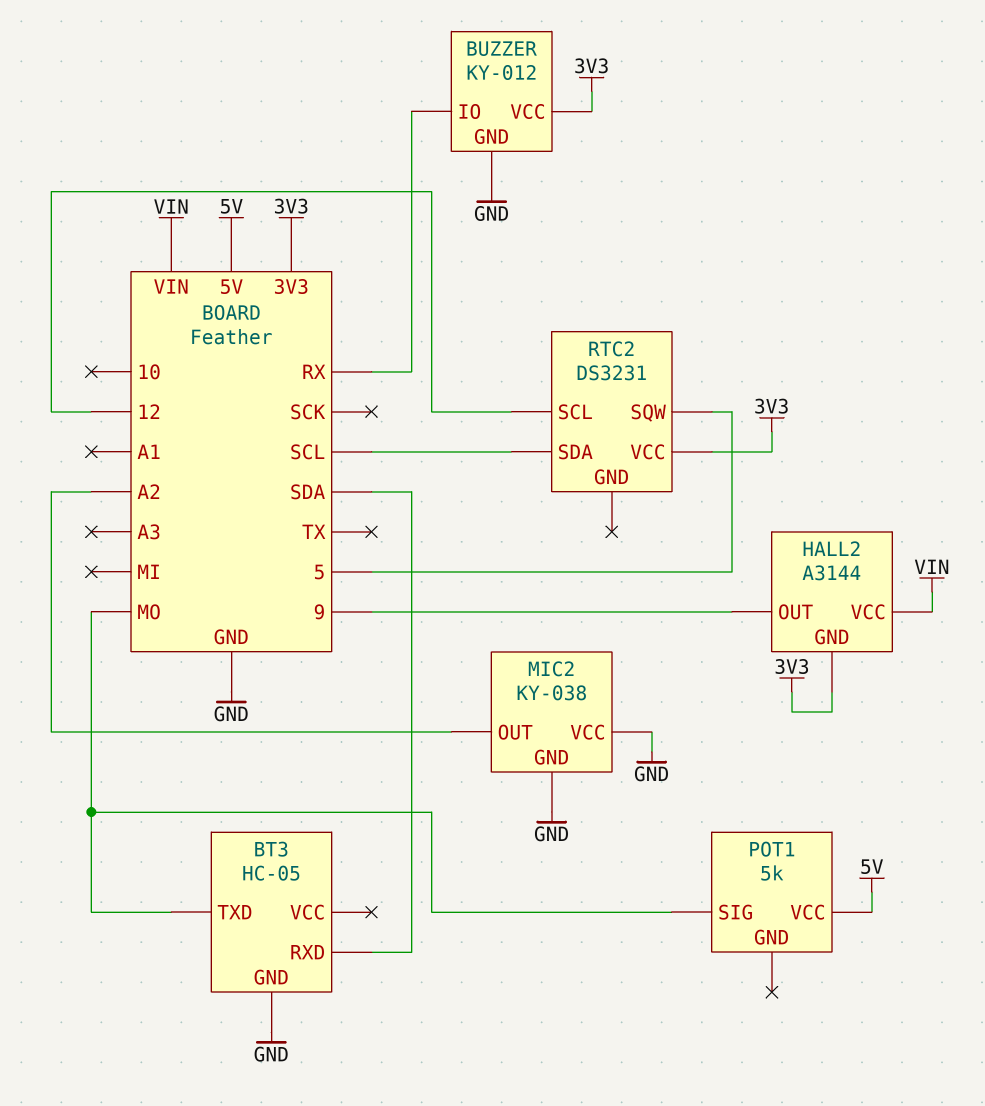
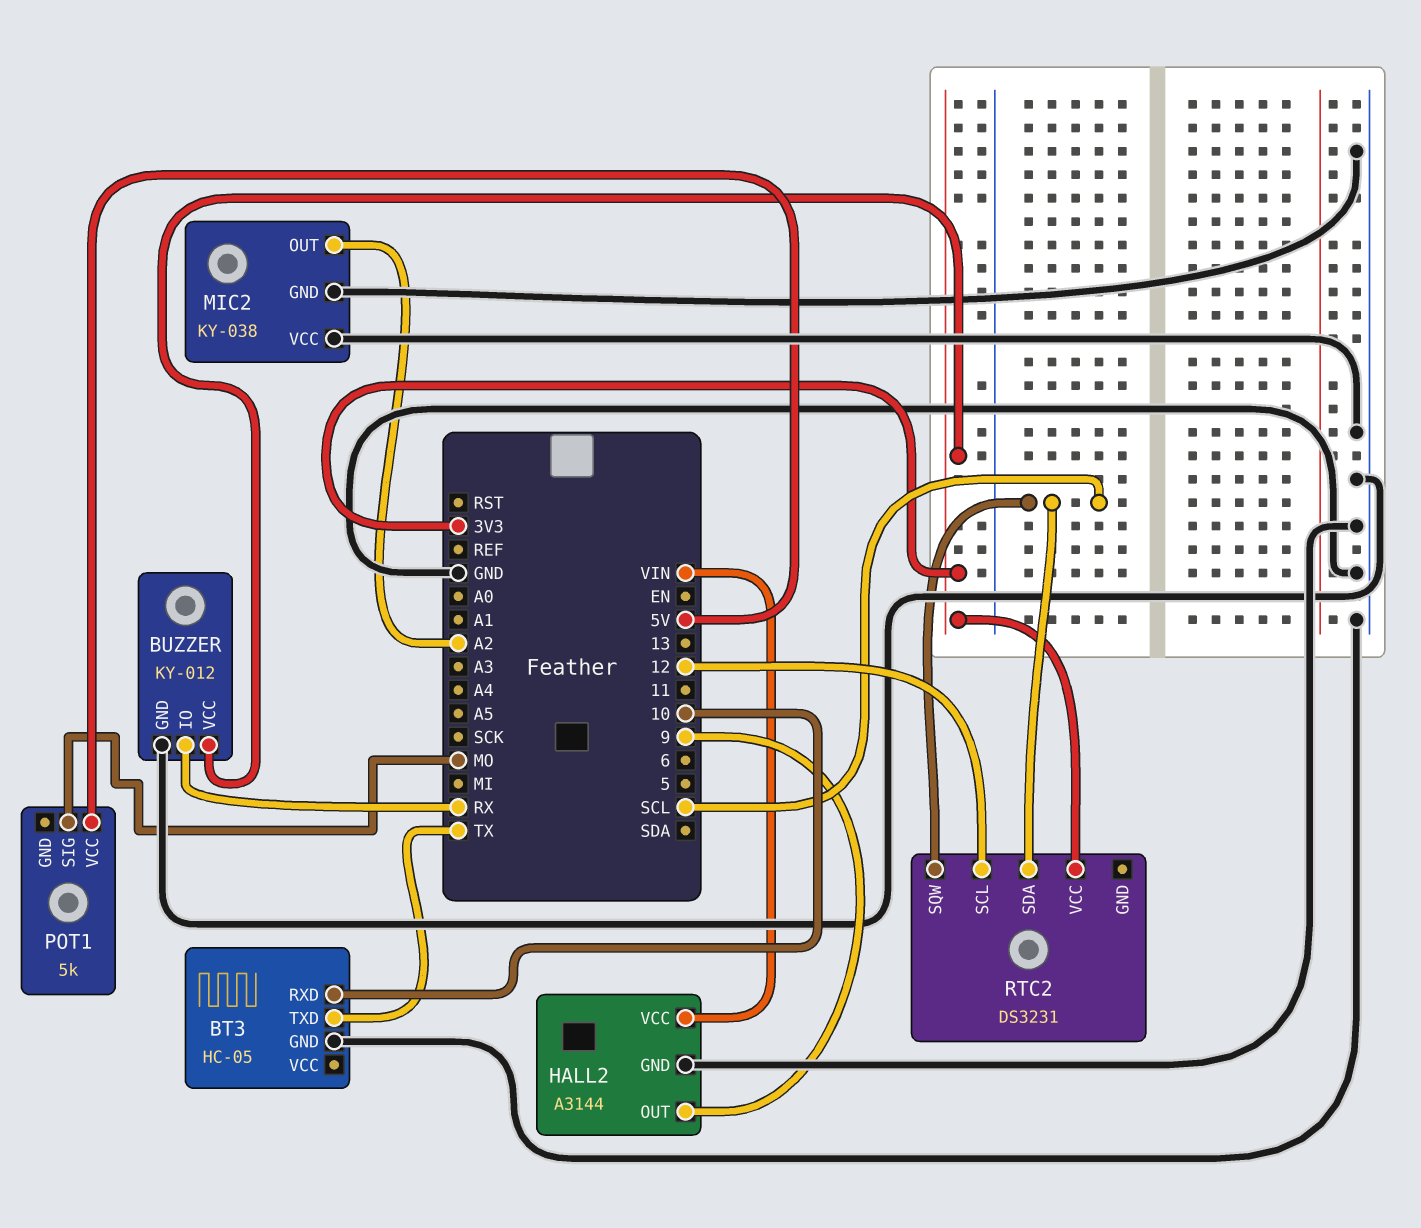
BT3 pin RXD: SDA -> 10
BT3 pin TXD: MO -> TX
HALL2 pin GND: 3V3 -> GND
RTC2 pin SQW: 5 -> SCL

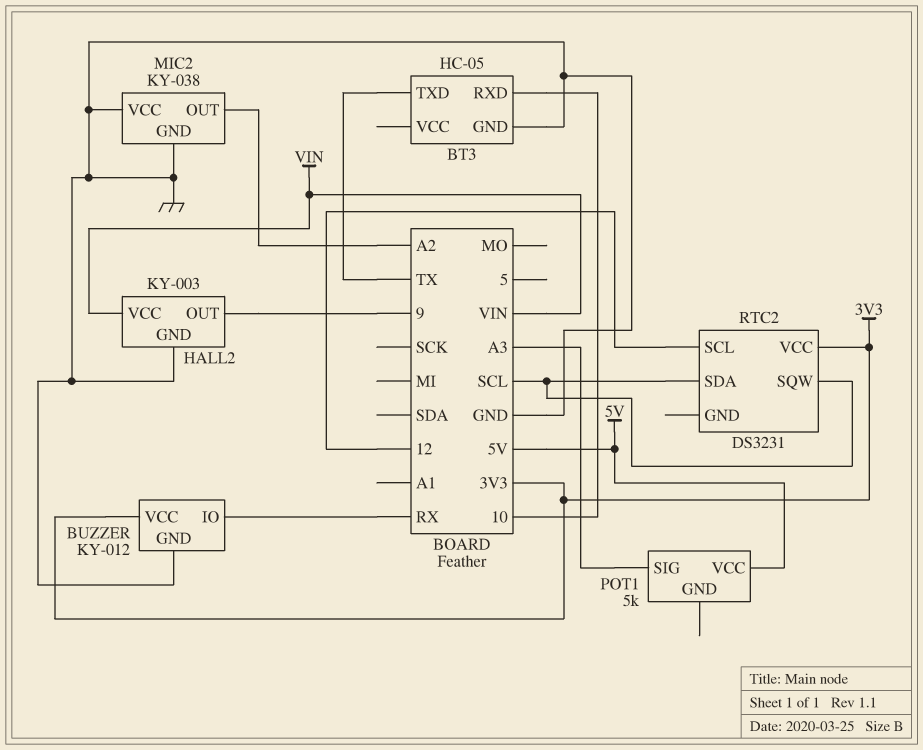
HALL2: A3144 -> KY-003
POT1 pin SIG: MO -> A3

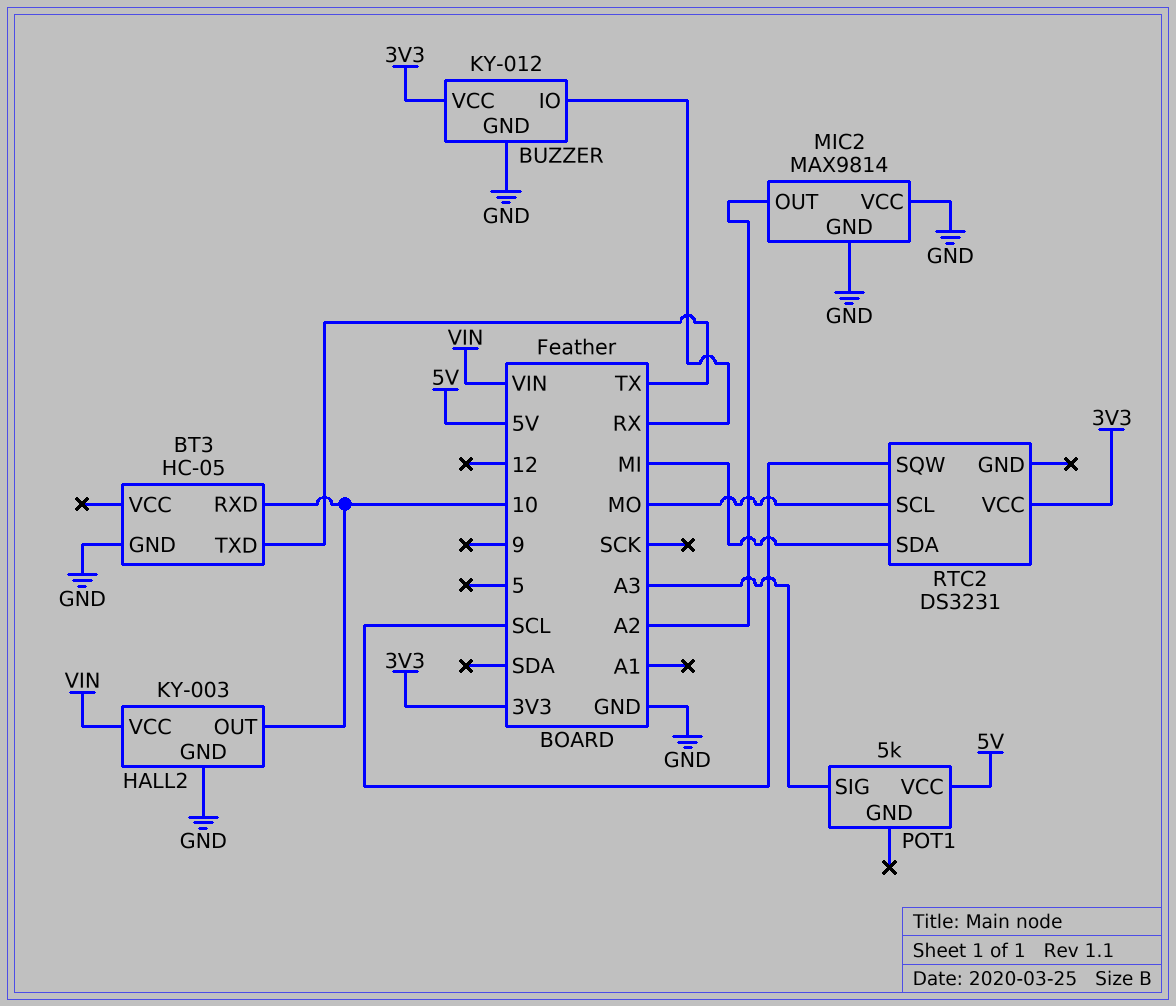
HALL2 pin OUT: 9 -> 10
MIC2: KY-038 -> MAX9814
RTC2 pin SCL: 12 -> MO
RTC2 pin SDA: SCL -> MI

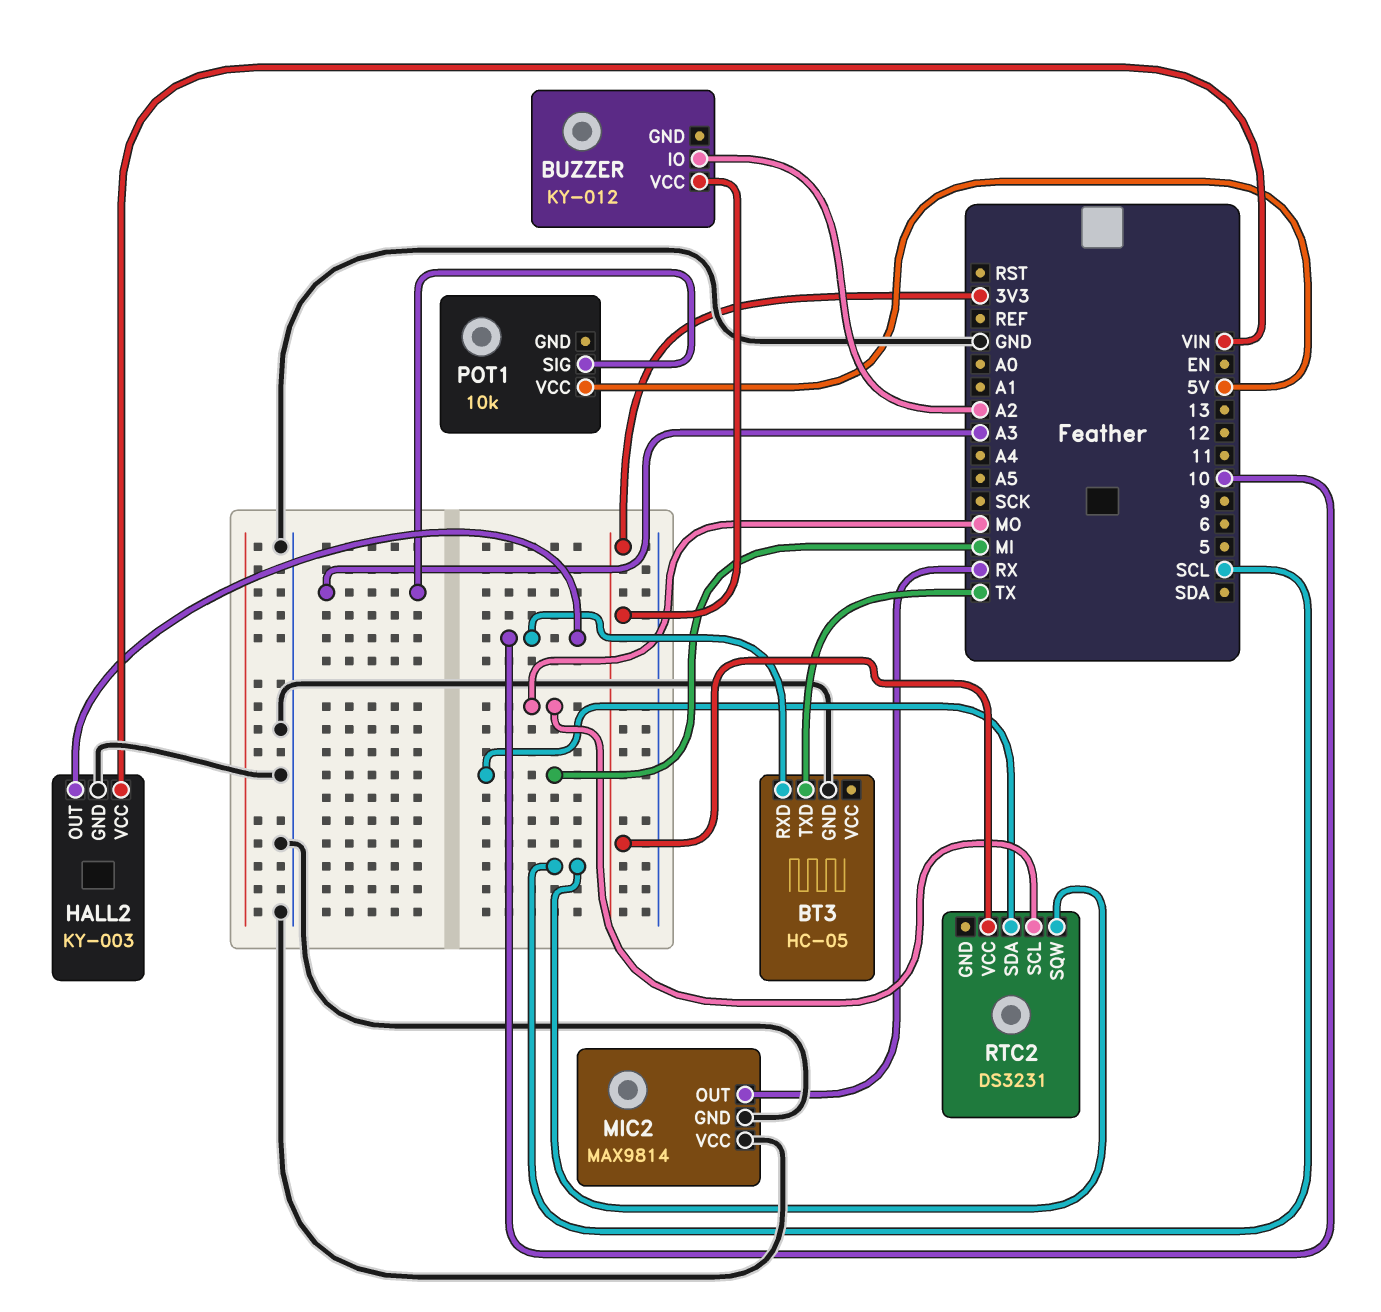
BUZZER pin GND: GND -> none
BUZZER pin IO: RX -> A2
MIC2 pin OUT: A2 -> RX
POT1: 5k -> 10k

